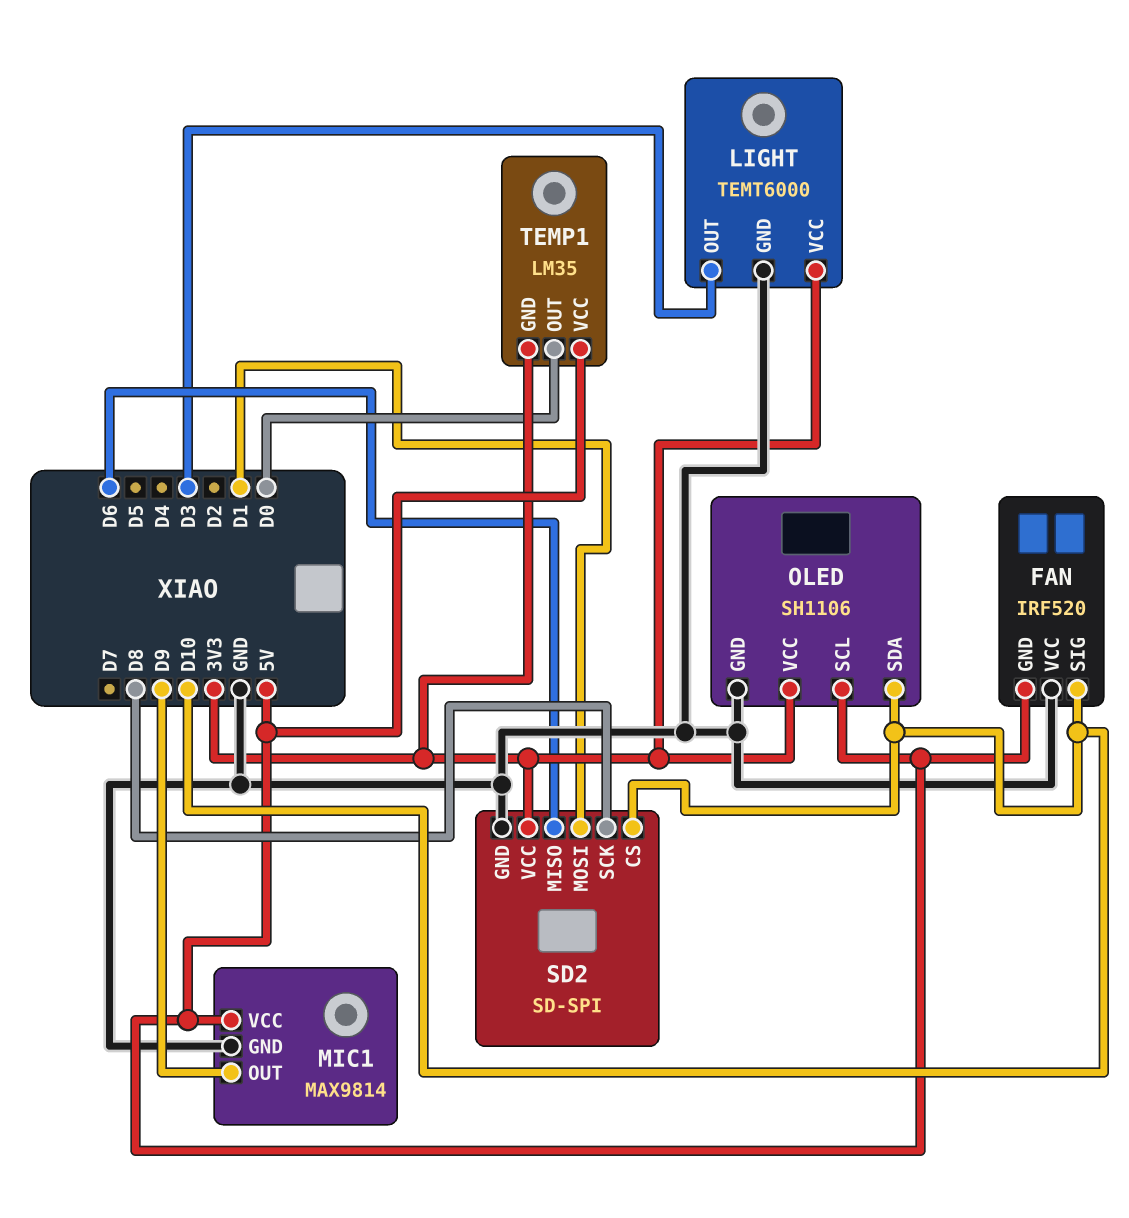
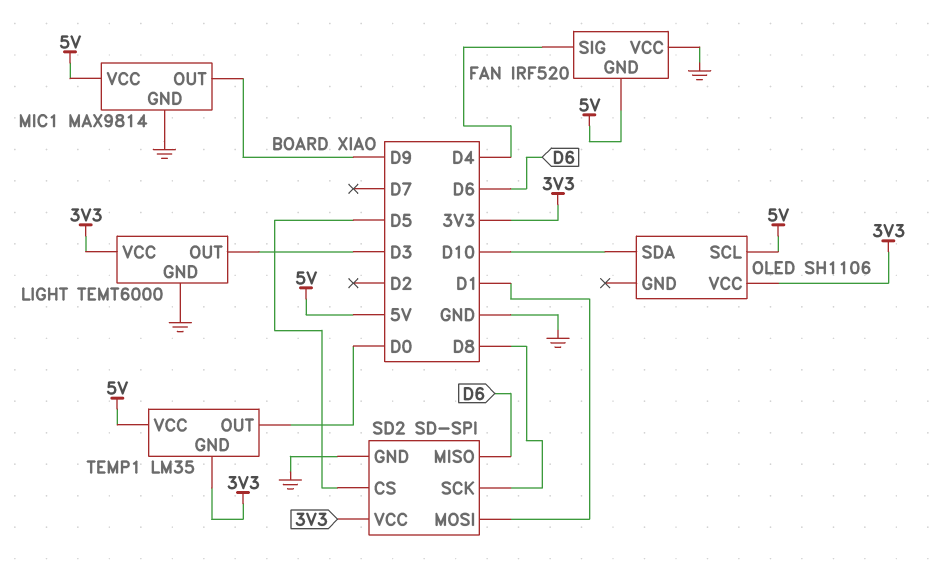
FAN pin SIG: D10 -> D4
OLED pin GND: GND -> none
SD2 pin CS: D10 -> D5

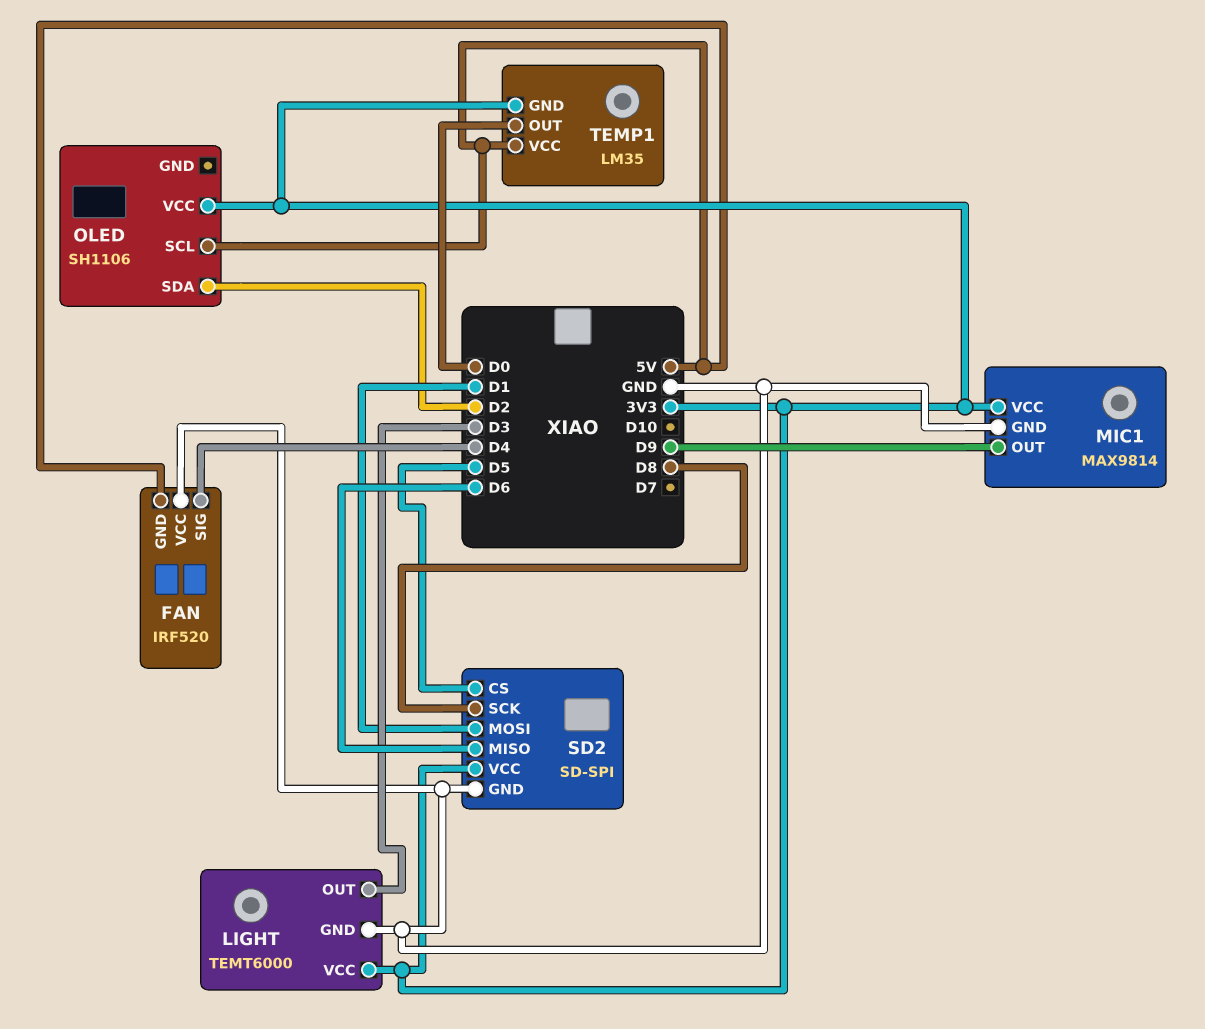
MIC1 pin VCC: 5V -> 3V3
OLED pin SDA: D10 -> D2

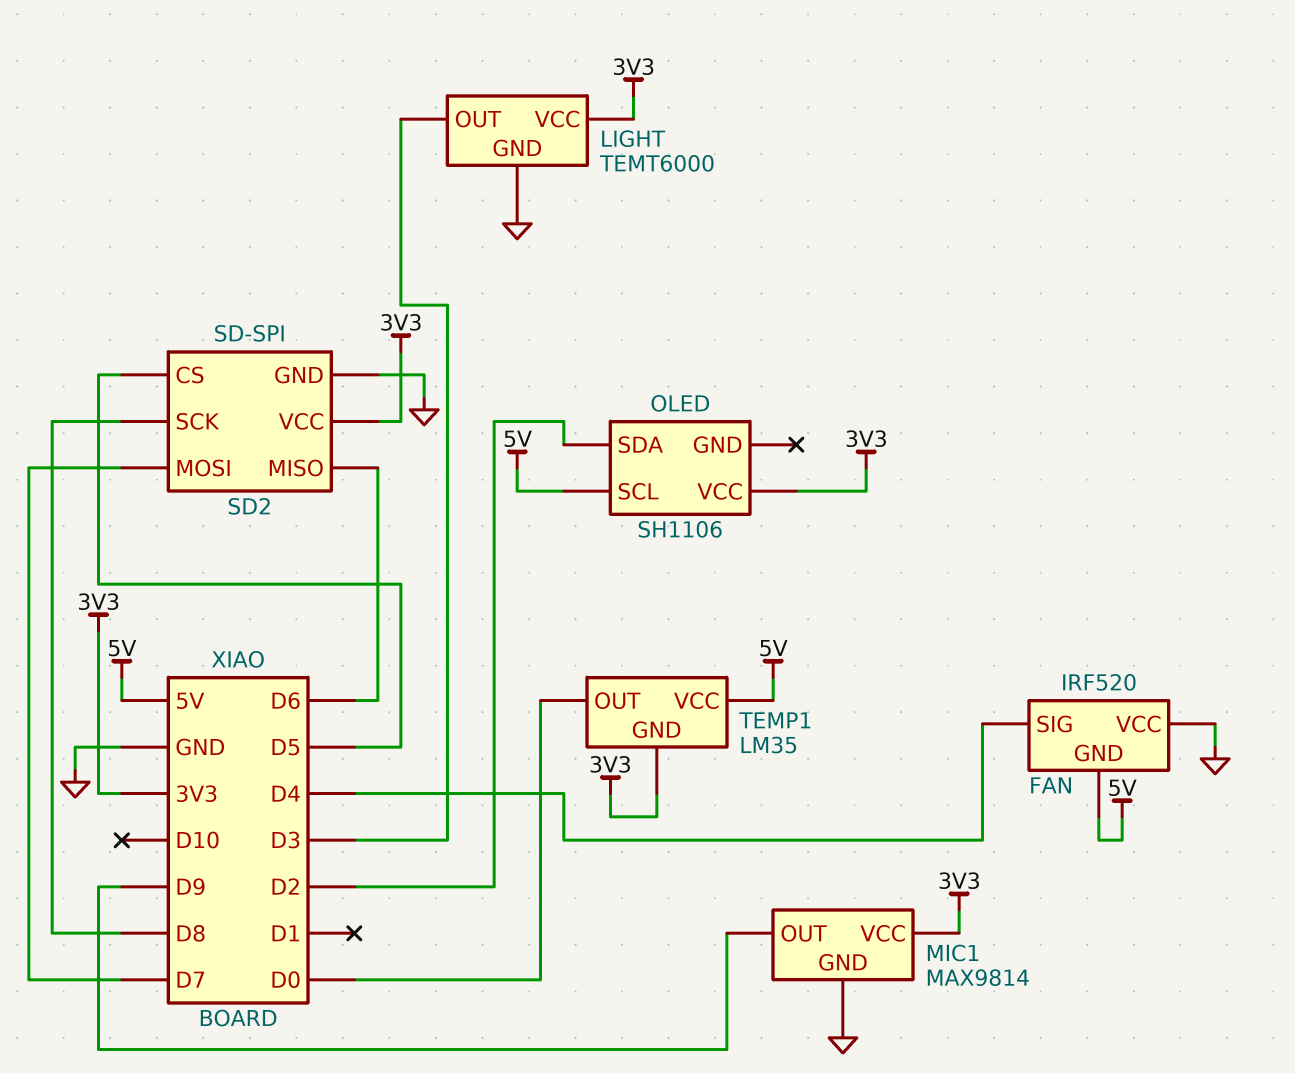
SD2 pin MOSI: D1 -> D7

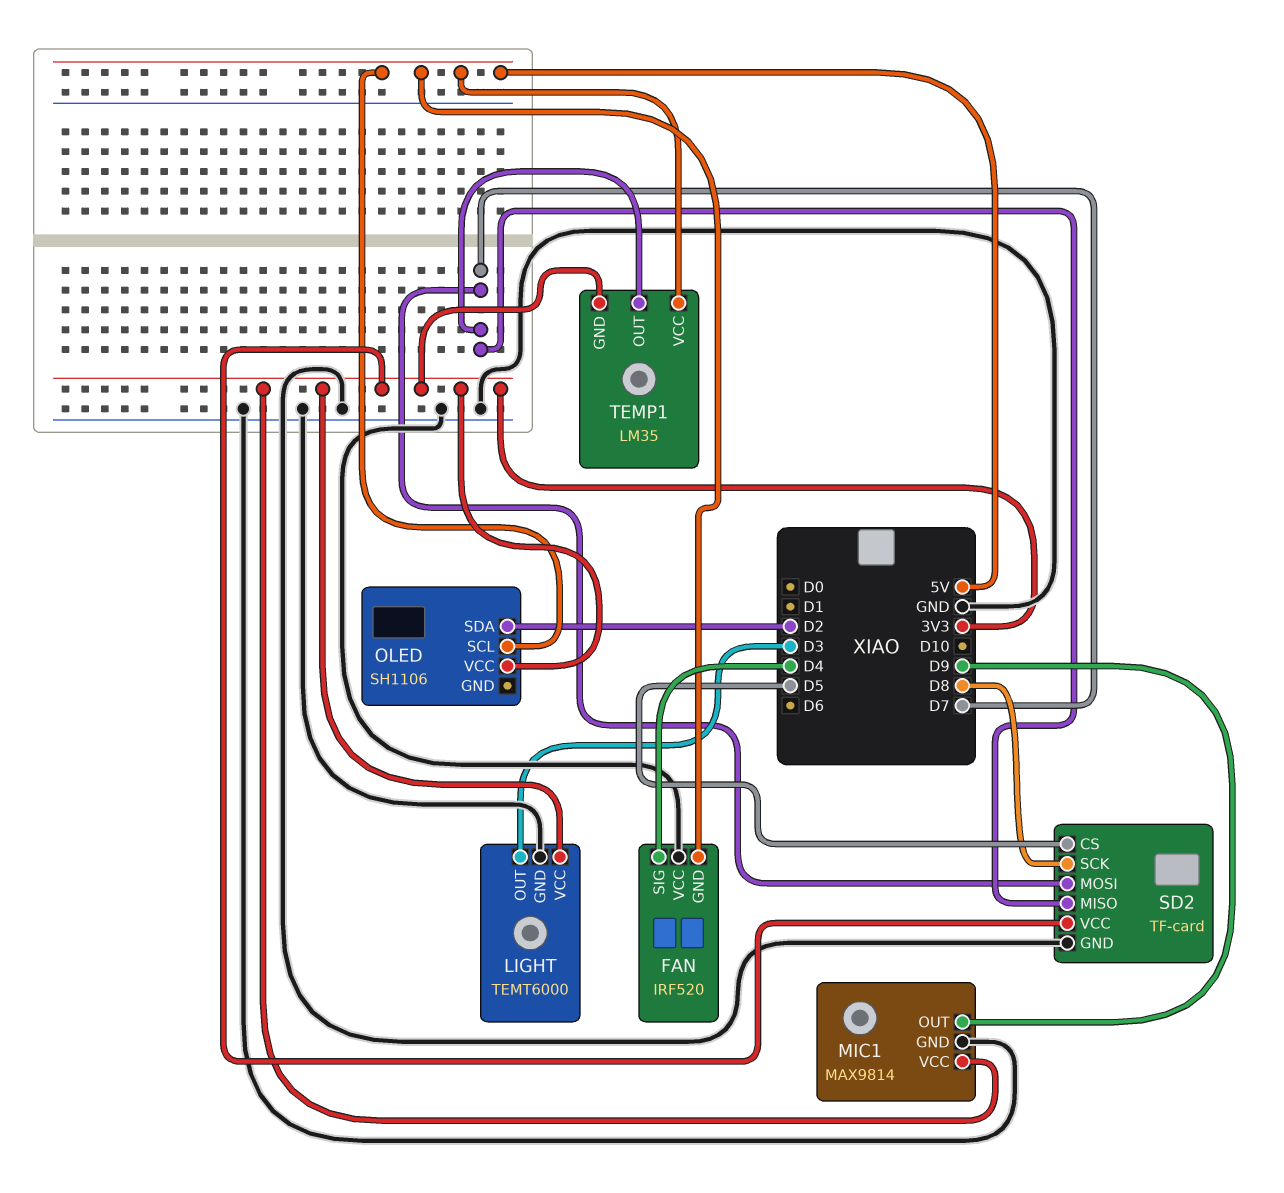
SD2: SD-SPI -> TF-card
SD2 pin MISO: D6 -> D7
TEMP1 pin OUT: D0 -> D7

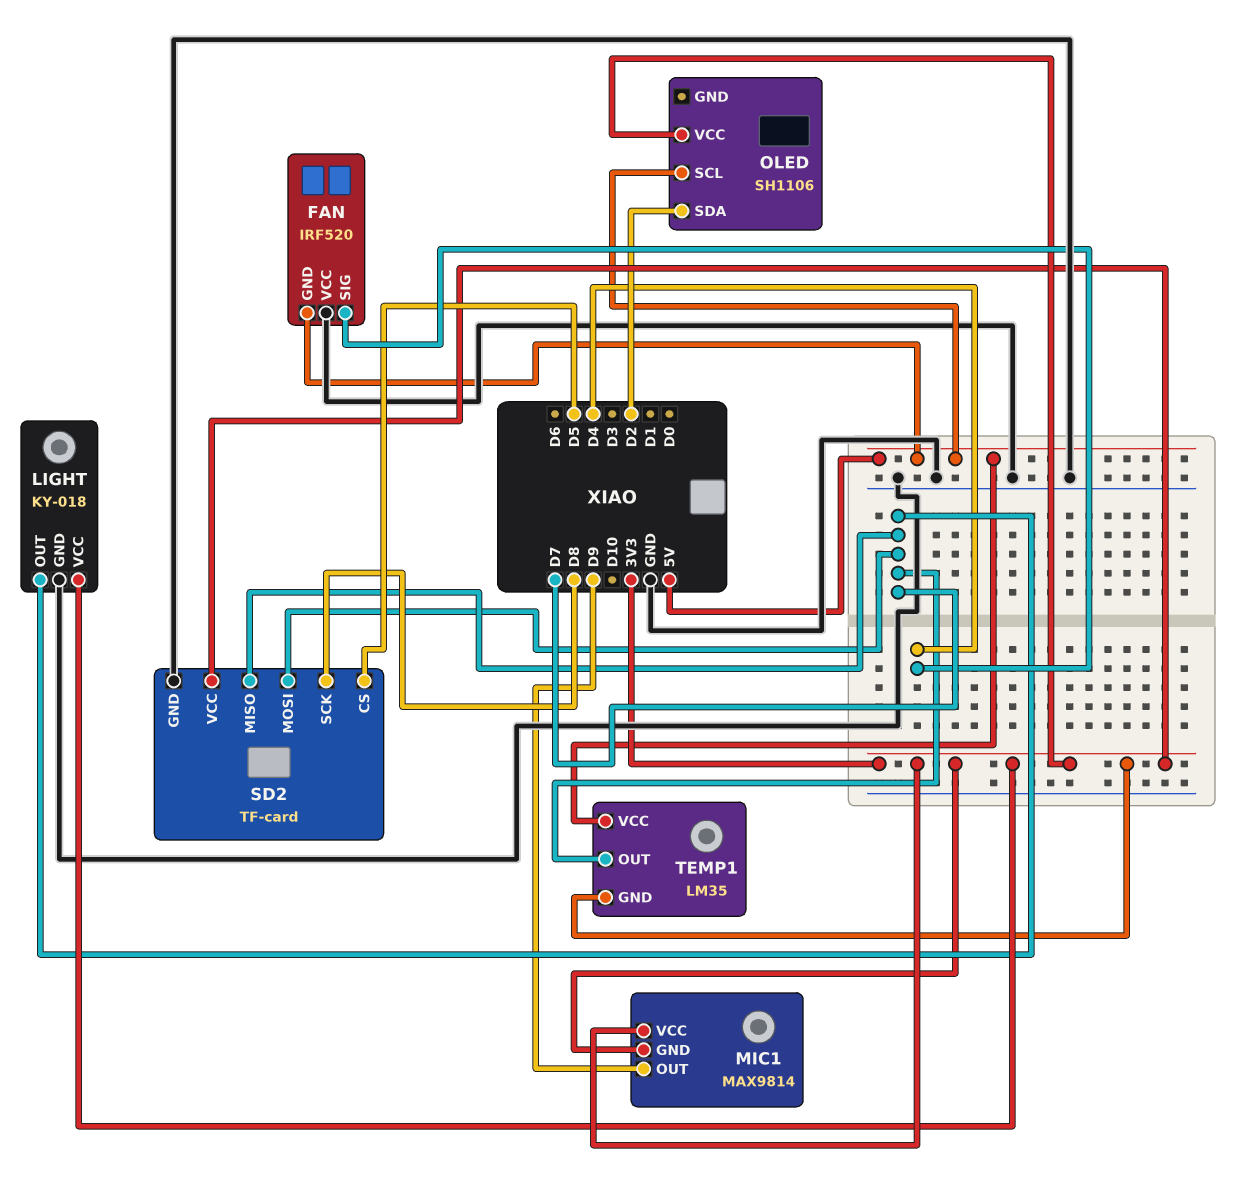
LIGHT: TEMT6000 -> KY-018
LIGHT pin OUT: D3 -> D7
MIC1 pin GND: GND -> 3V3

